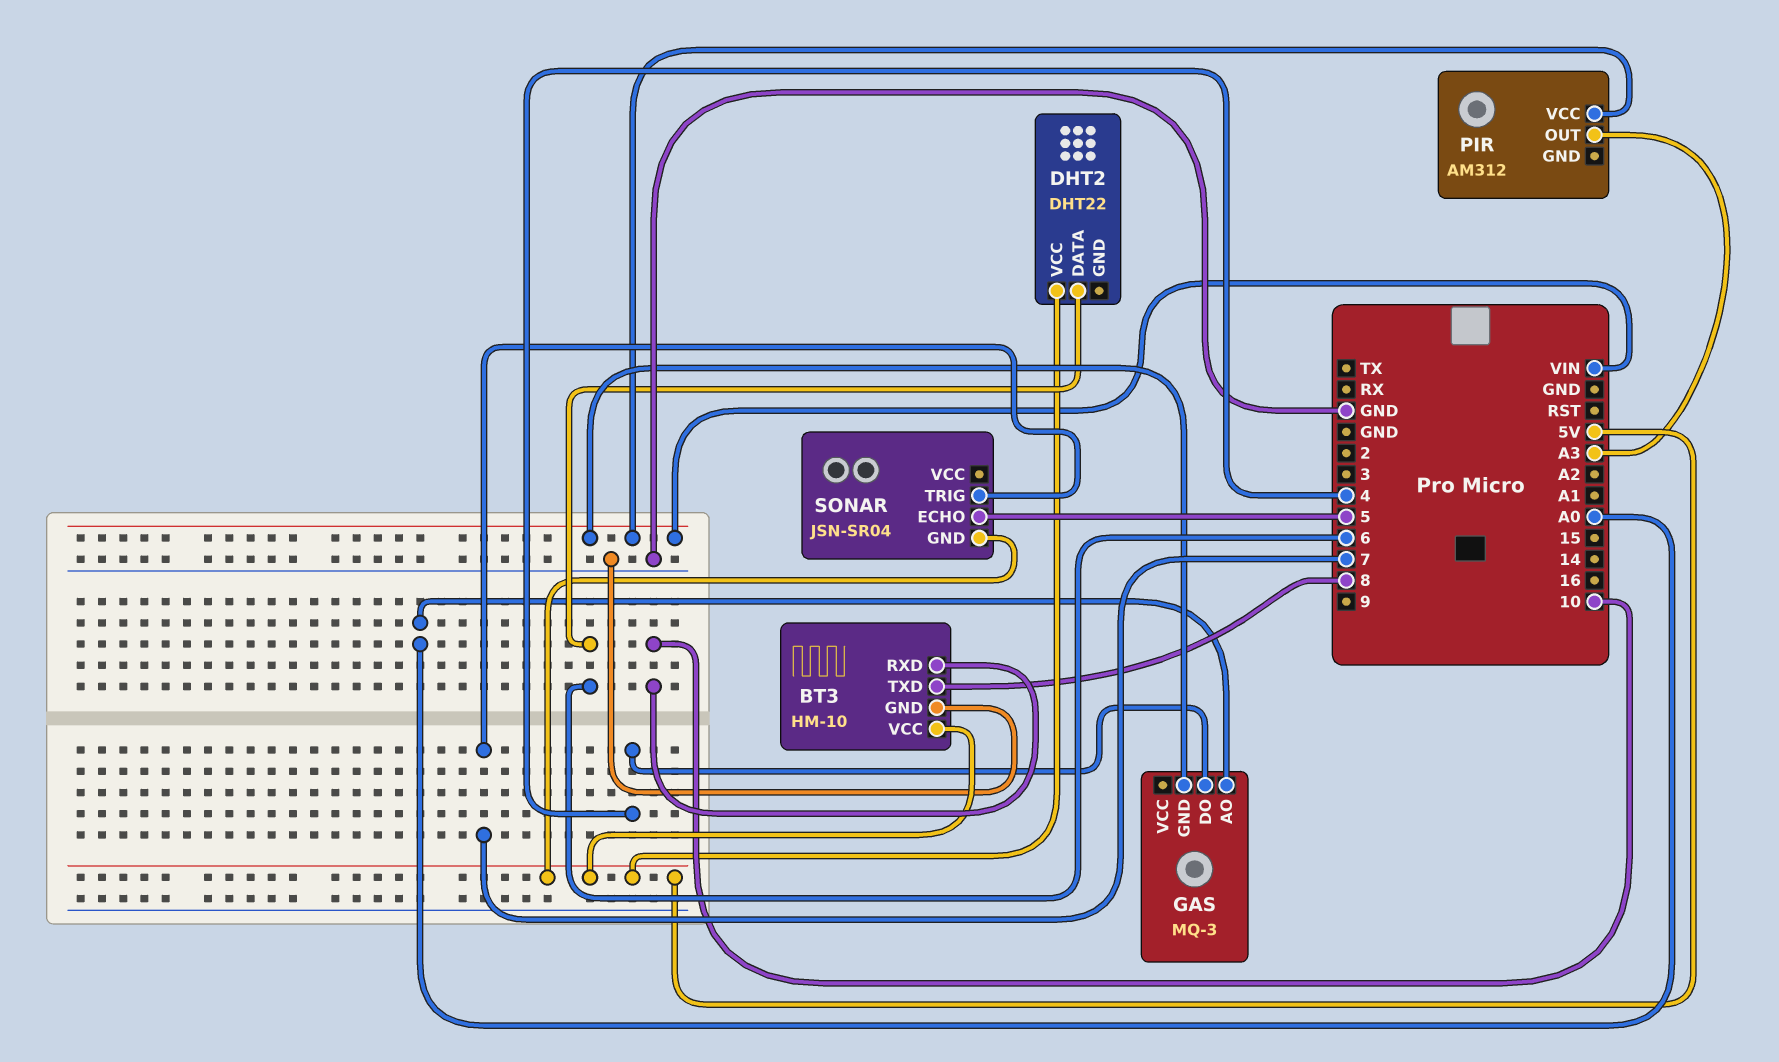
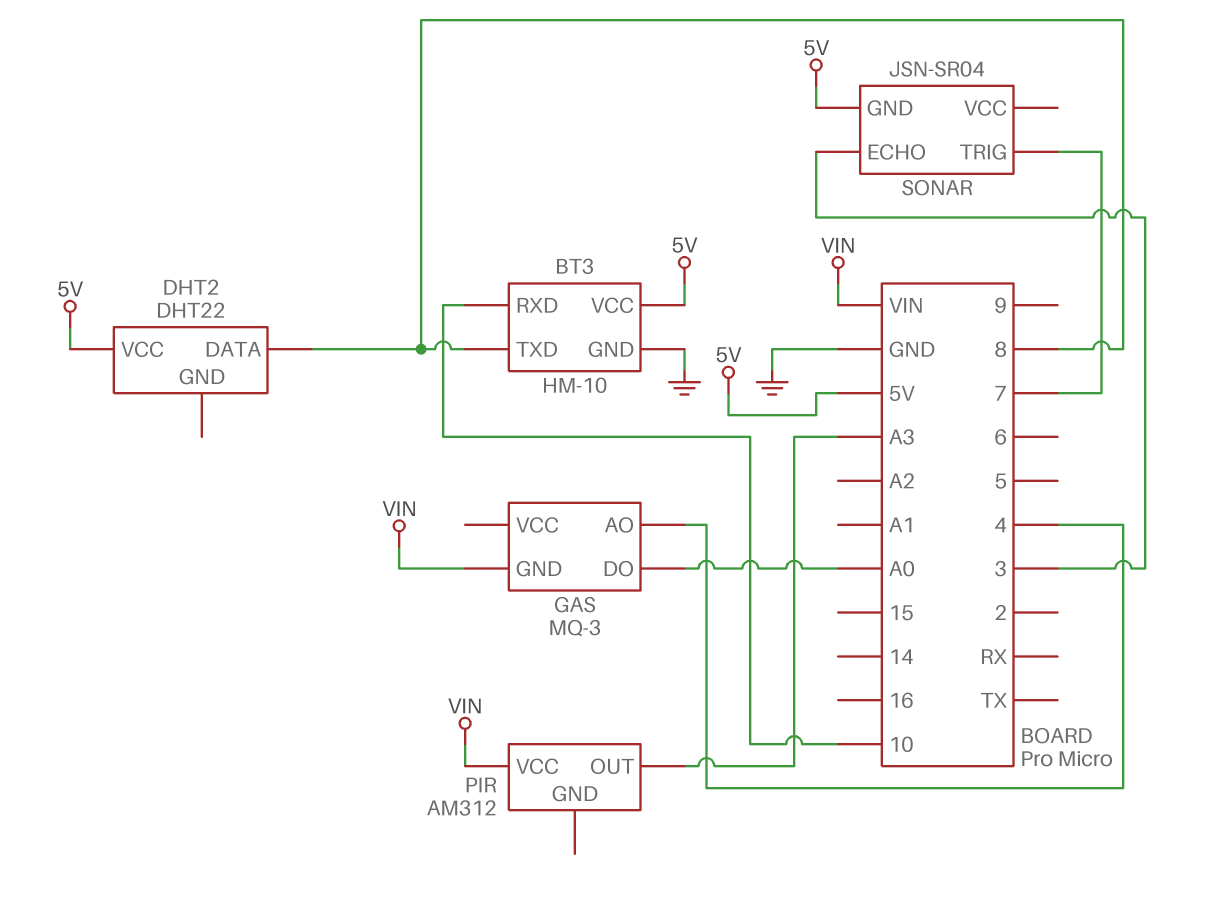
DHT2 pin DATA: 6 -> 8
GAS pin AO: A0 -> 4
GAS pin DO: 4 -> A0
SONAR pin ECHO: 5 -> 3

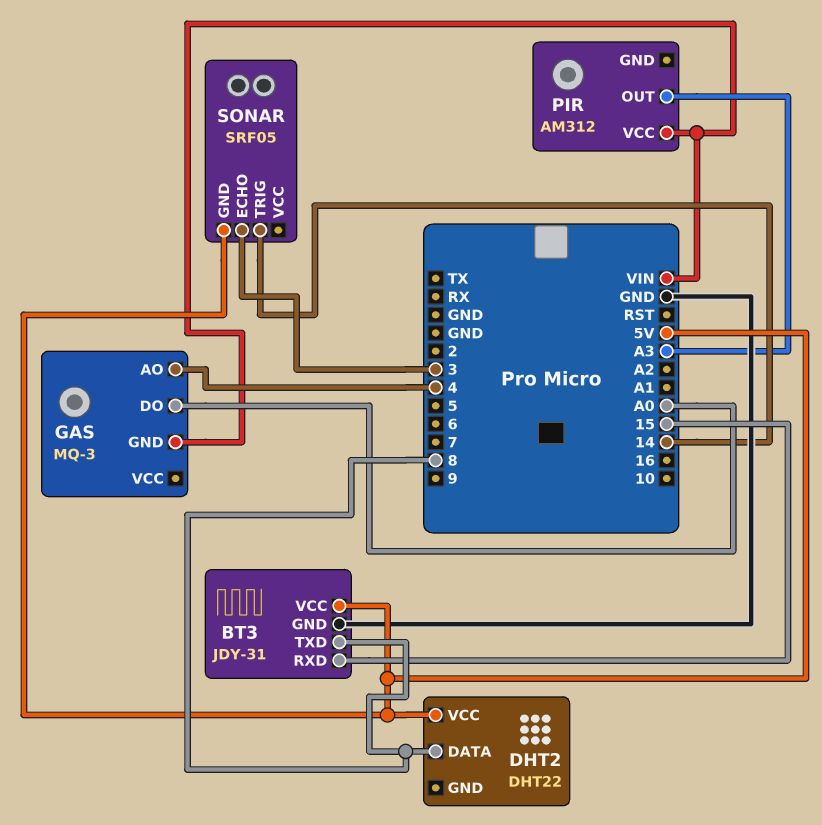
BT3: HM-10 -> JDY-31
BT3 pin RXD: 10 -> 15
SONAR: JSN-SR04 -> SRF05
SONAR pin TRIG: 7 -> 14

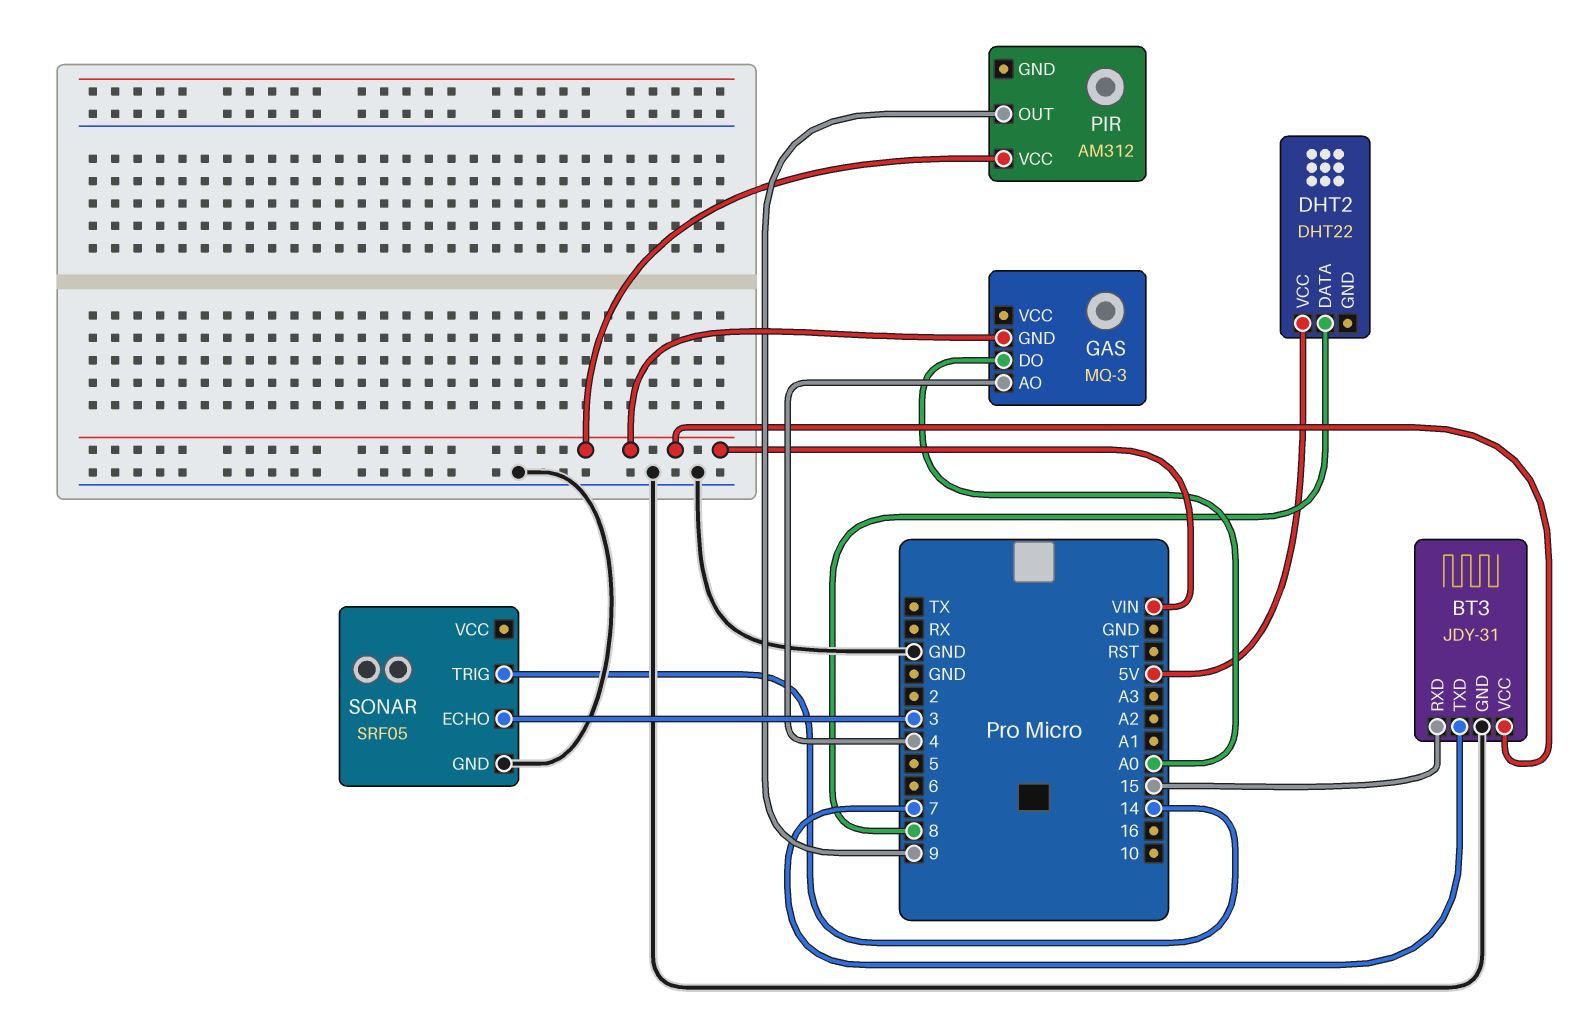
BT3 pin TXD: 8 -> 7
BT3 pin VCC: 5V -> VIN
PIR pin OUT: A3 -> 9
SONAR pin GND: 5V -> GND

